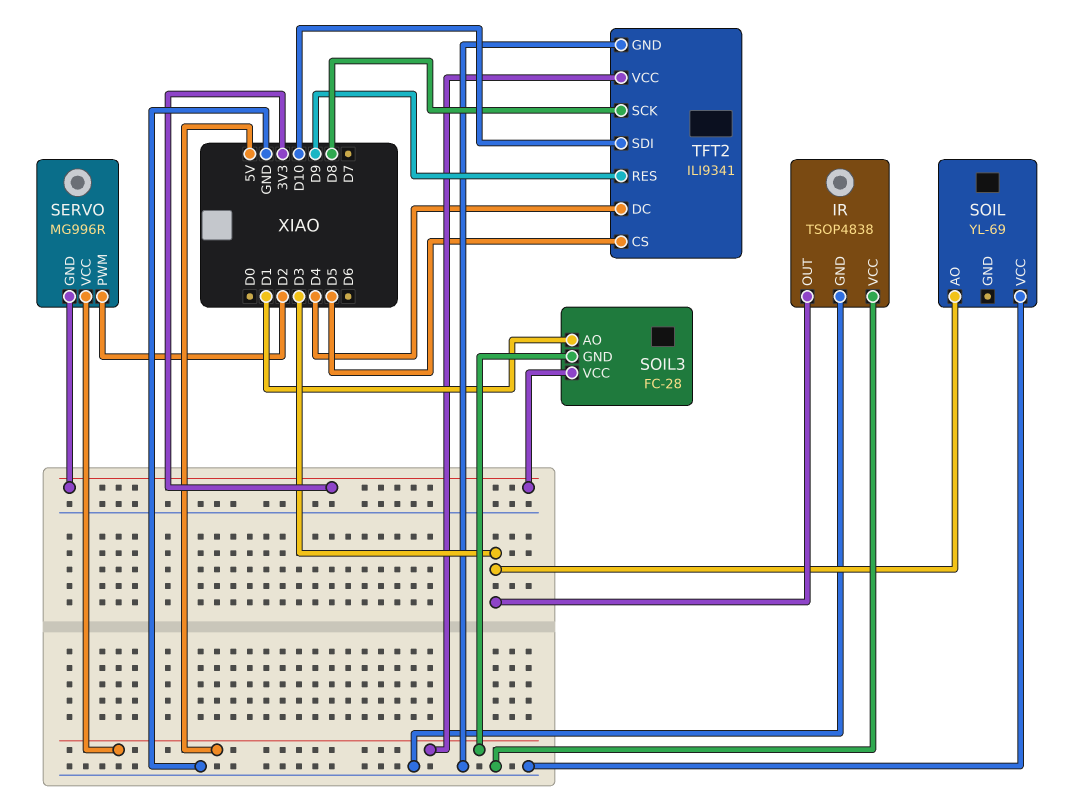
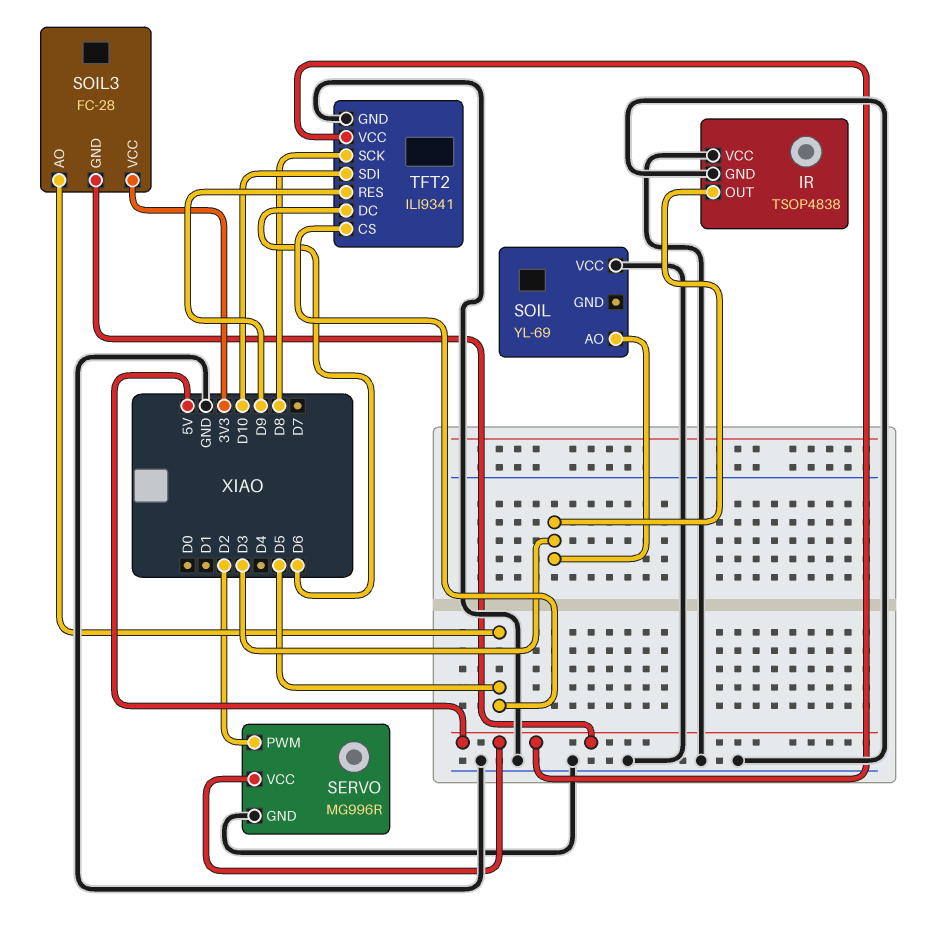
SERVO pin GND: 3V3 -> GND
SOIL3 pin AO: D1 -> D5
TFT2 pin DC: D4 -> D6

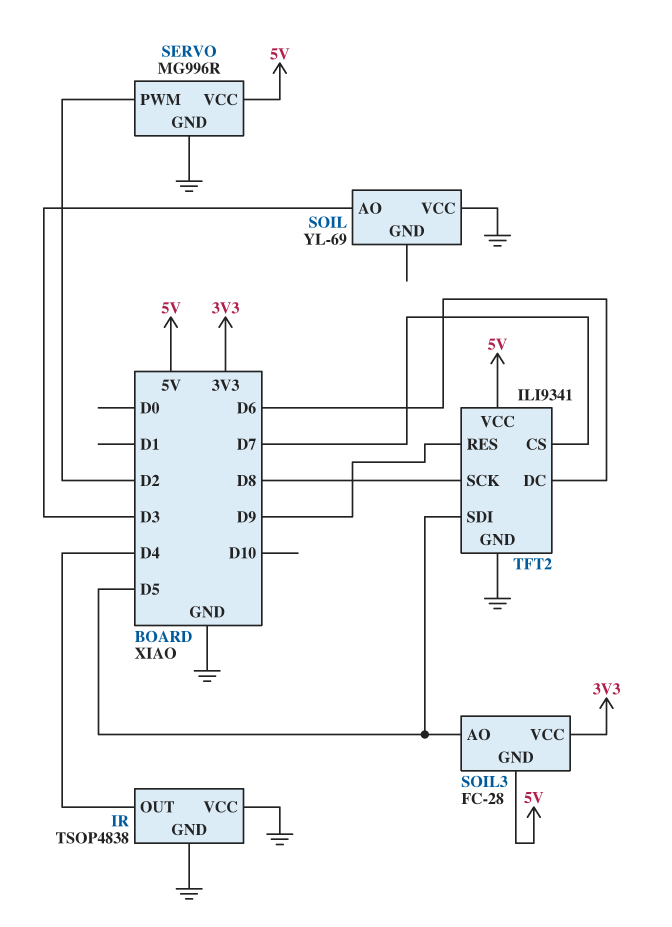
IR pin OUT: D3 -> D4
TFT2 pin CS: D5 -> D7
TFT2 pin SDI: D10 -> D5

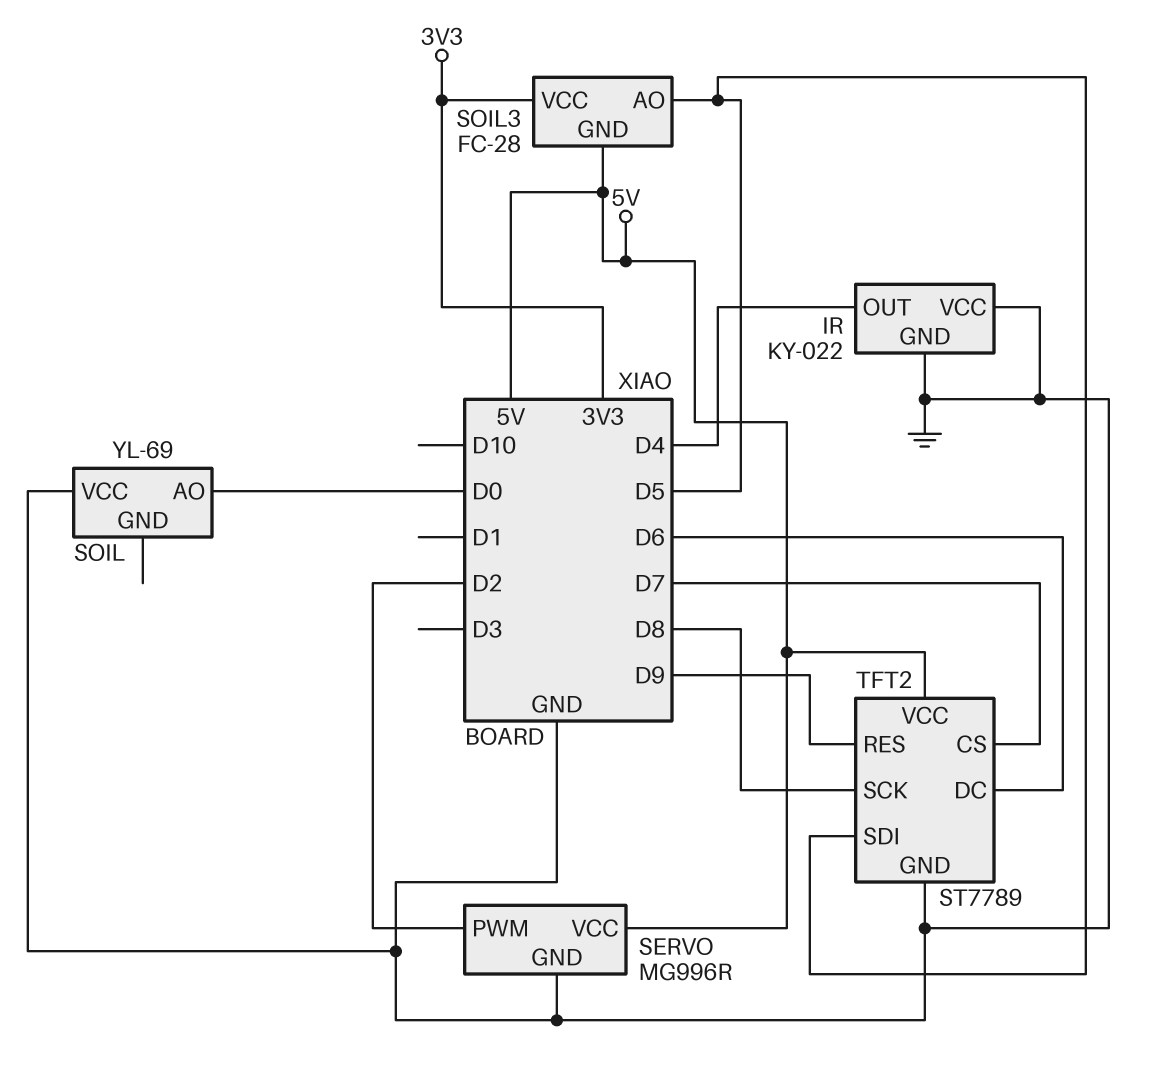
IR: TSOP4838 -> KY-022
SOIL pin AO: D3 -> D0
TFT2: ILI9341 -> ST7789

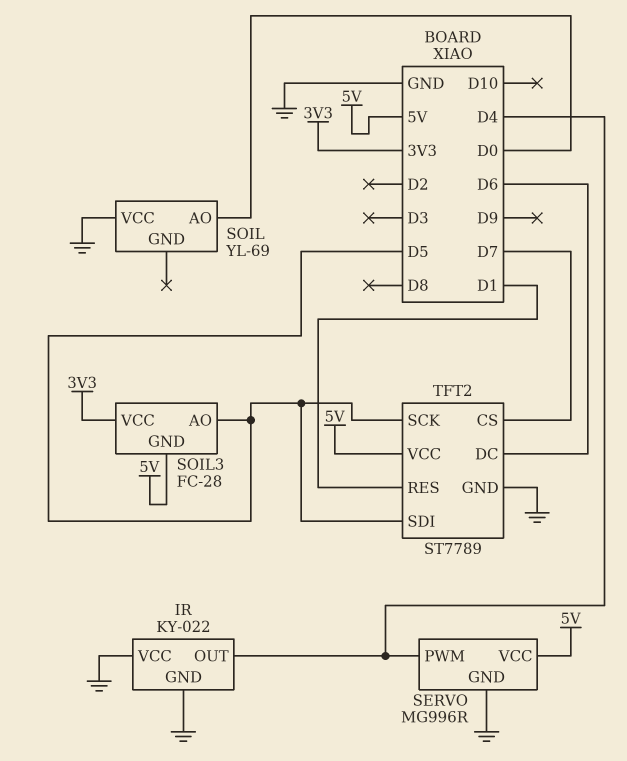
SERVO pin PWM: D2 -> D4
TFT2 pin RES: D9 -> D1
TFT2 pin SCK: D8 -> D5

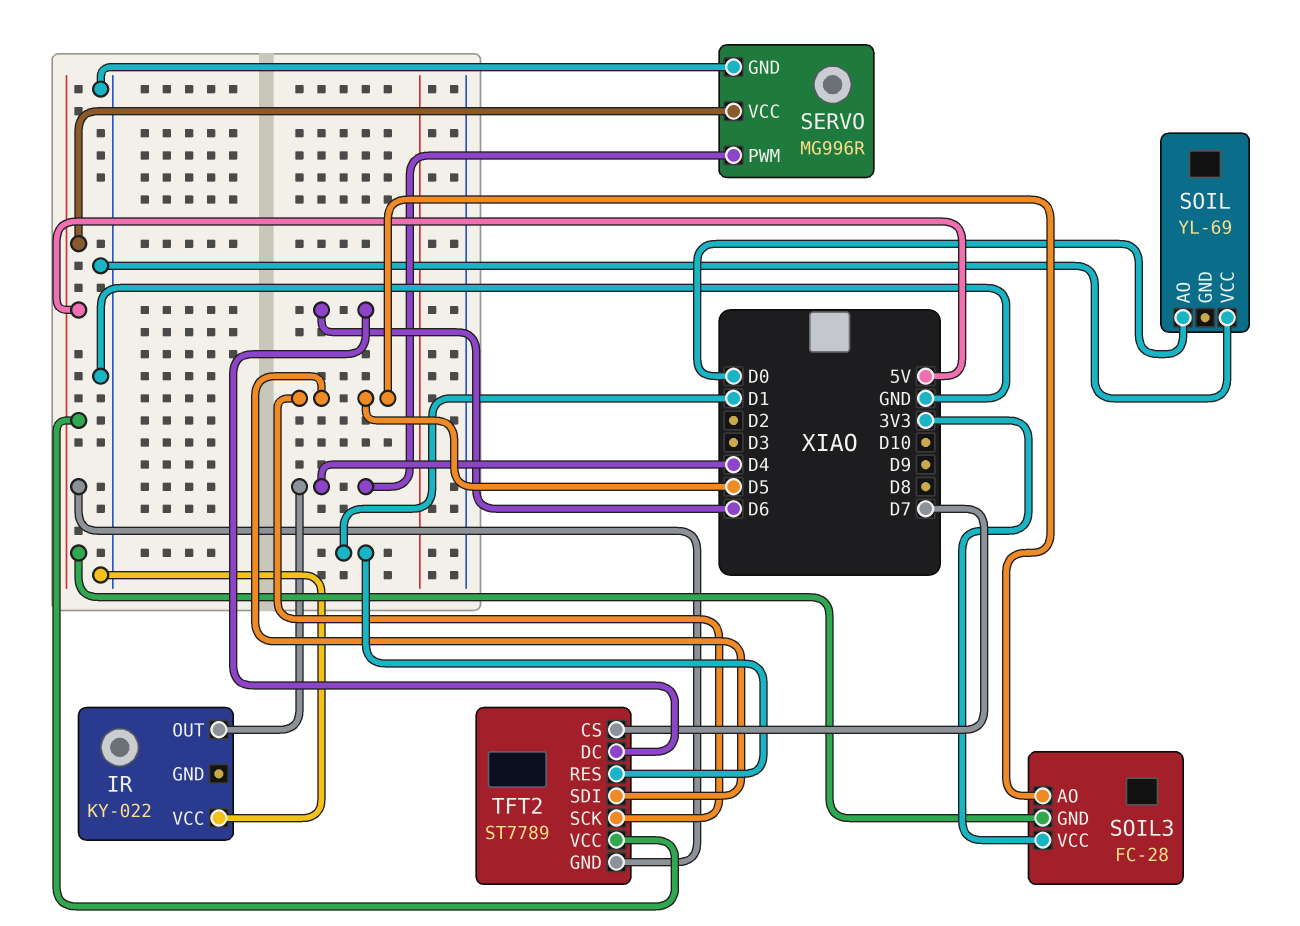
IR pin GND: GND -> none
TFT2 pin GND: GND -> 5V

